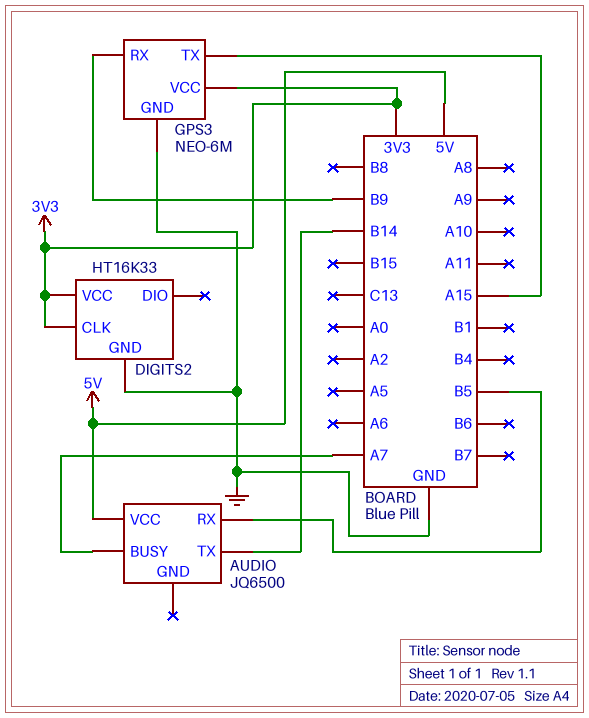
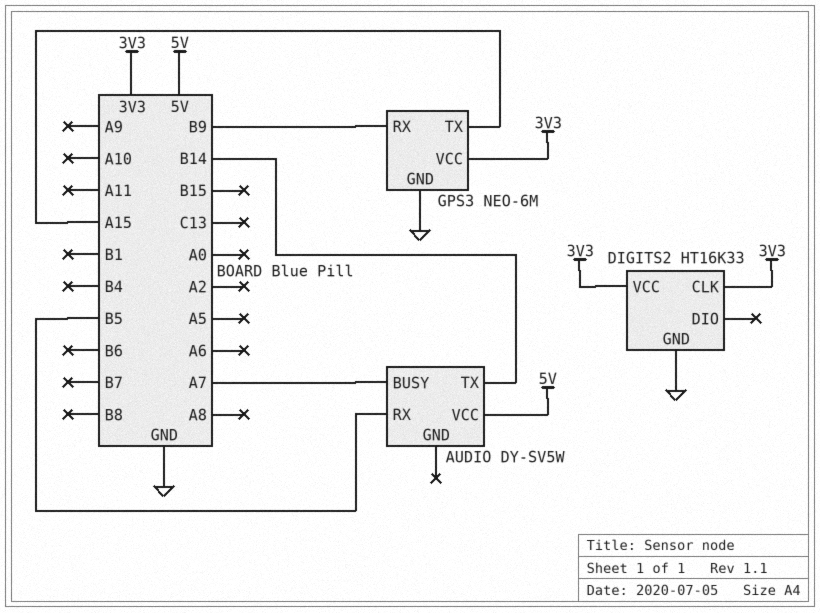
AUDIO: JQ6500 -> DY-SV5W

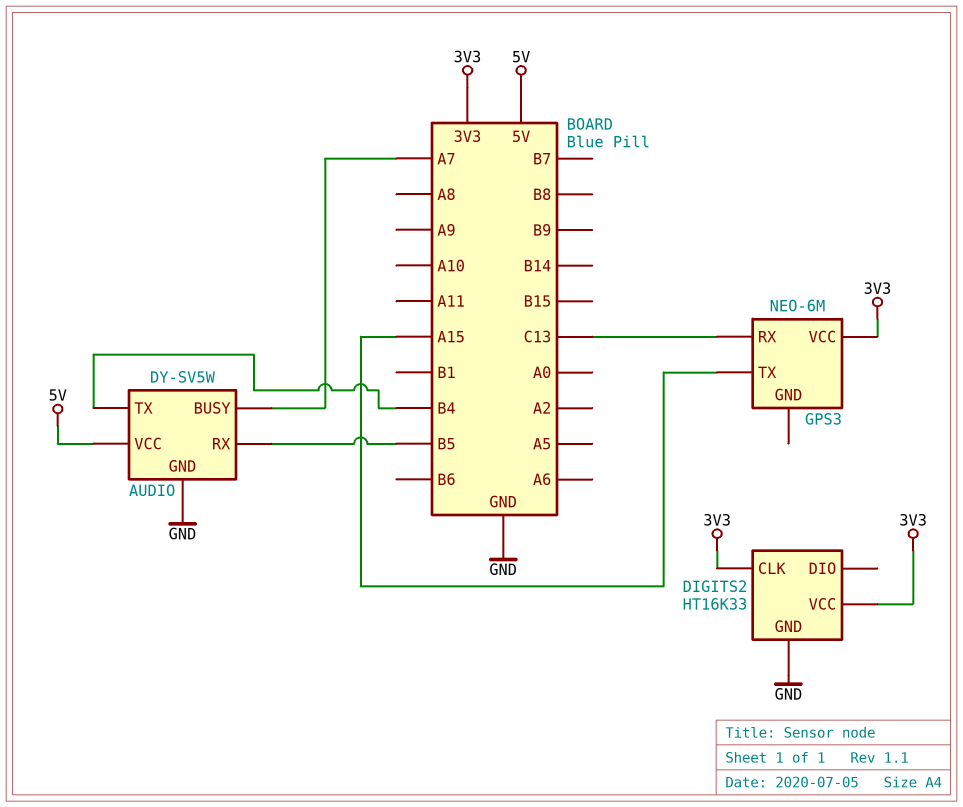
AUDIO pin GND: none -> GND
AUDIO pin TX: B14 -> B4
GPS3 pin GND: GND -> none
GPS3 pin RX: B9 -> C13

